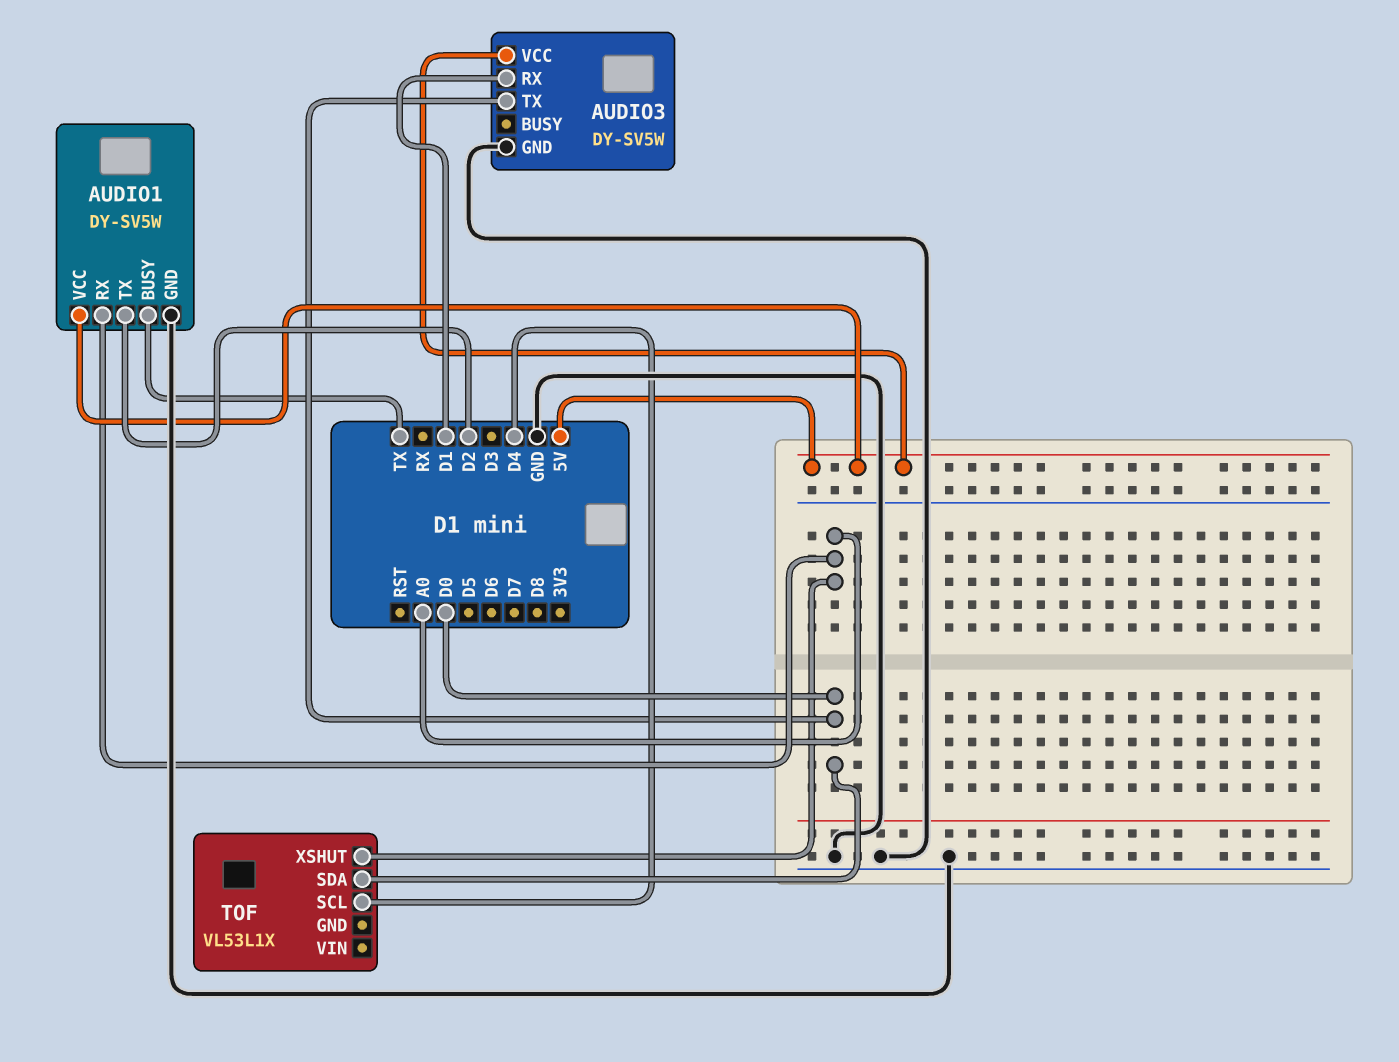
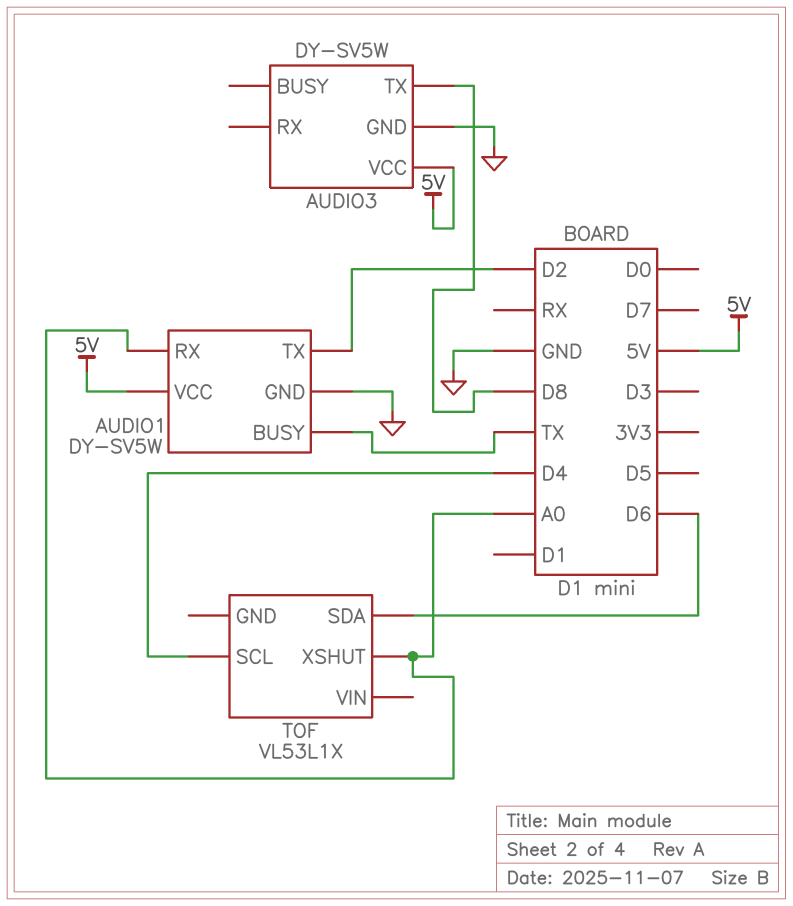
AUDIO3 pin RX: D1 -> none
AUDIO3 pin TX: D0 -> D8
TOF pin SDA: D0 -> D6

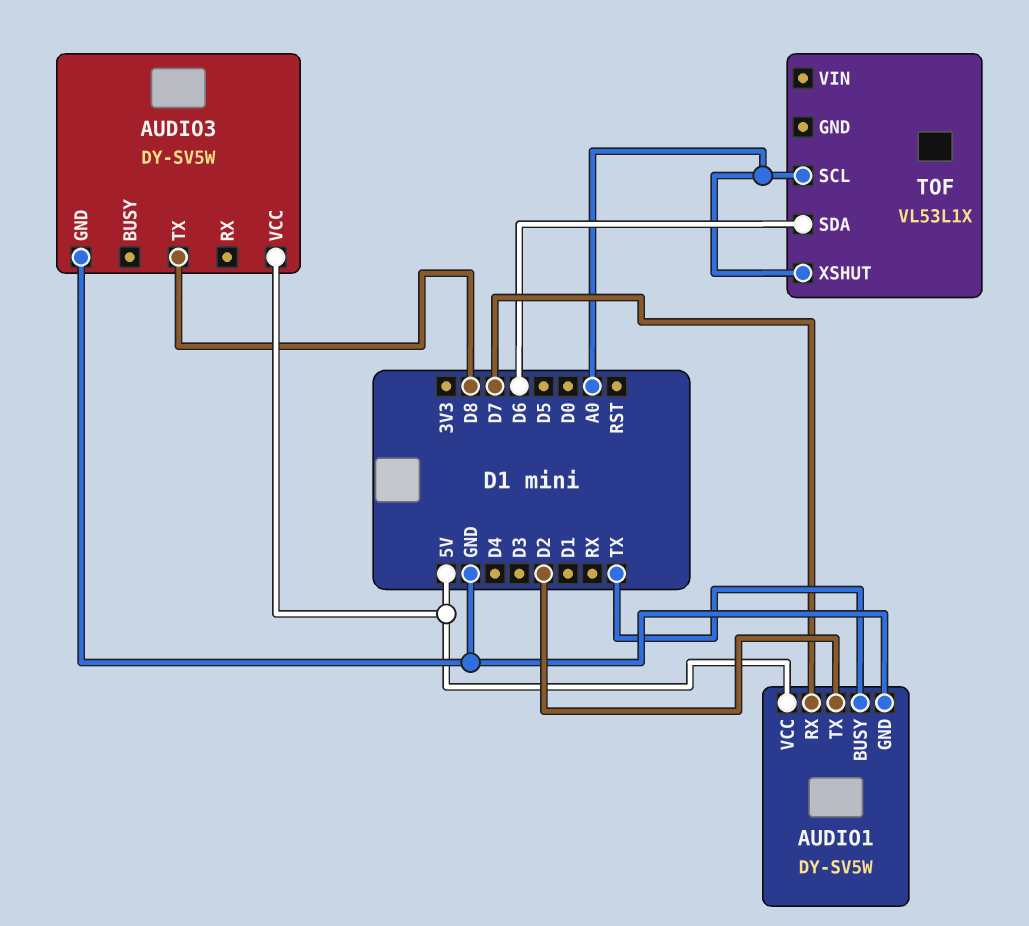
AUDIO1 pin RX: A0 -> D7
TOF pin SCL: D4 -> A0

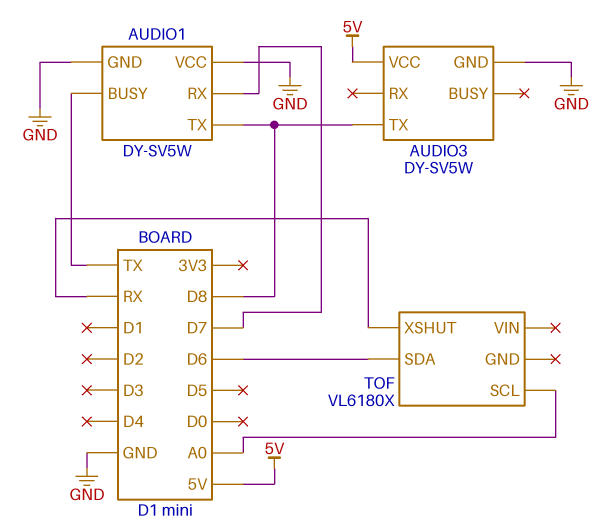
AUDIO1 pin TX: D2 -> D8
AUDIO1 pin VCC: 5V -> GND
TOF: VL53L1X -> VL6180X
TOF pin XSHUT: A0 -> RX

